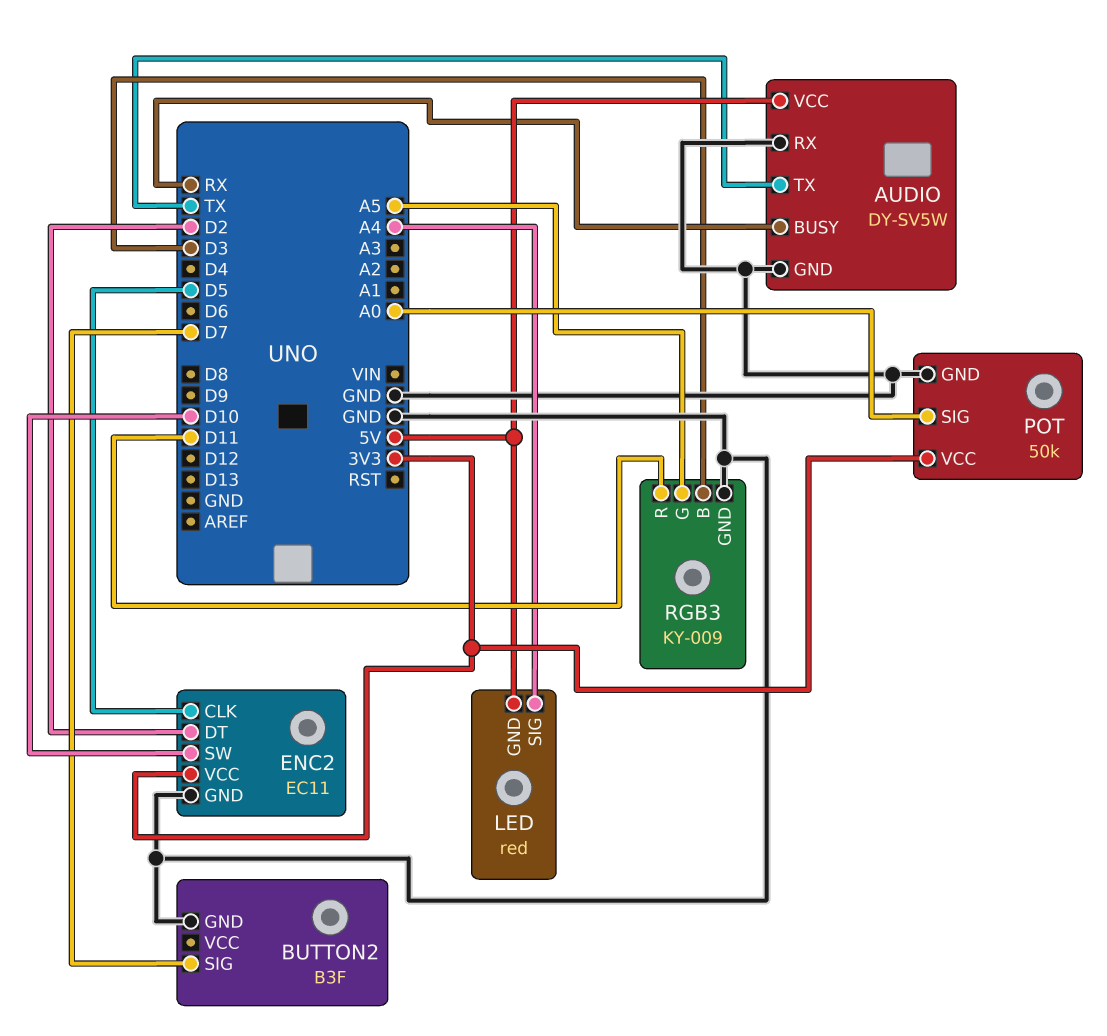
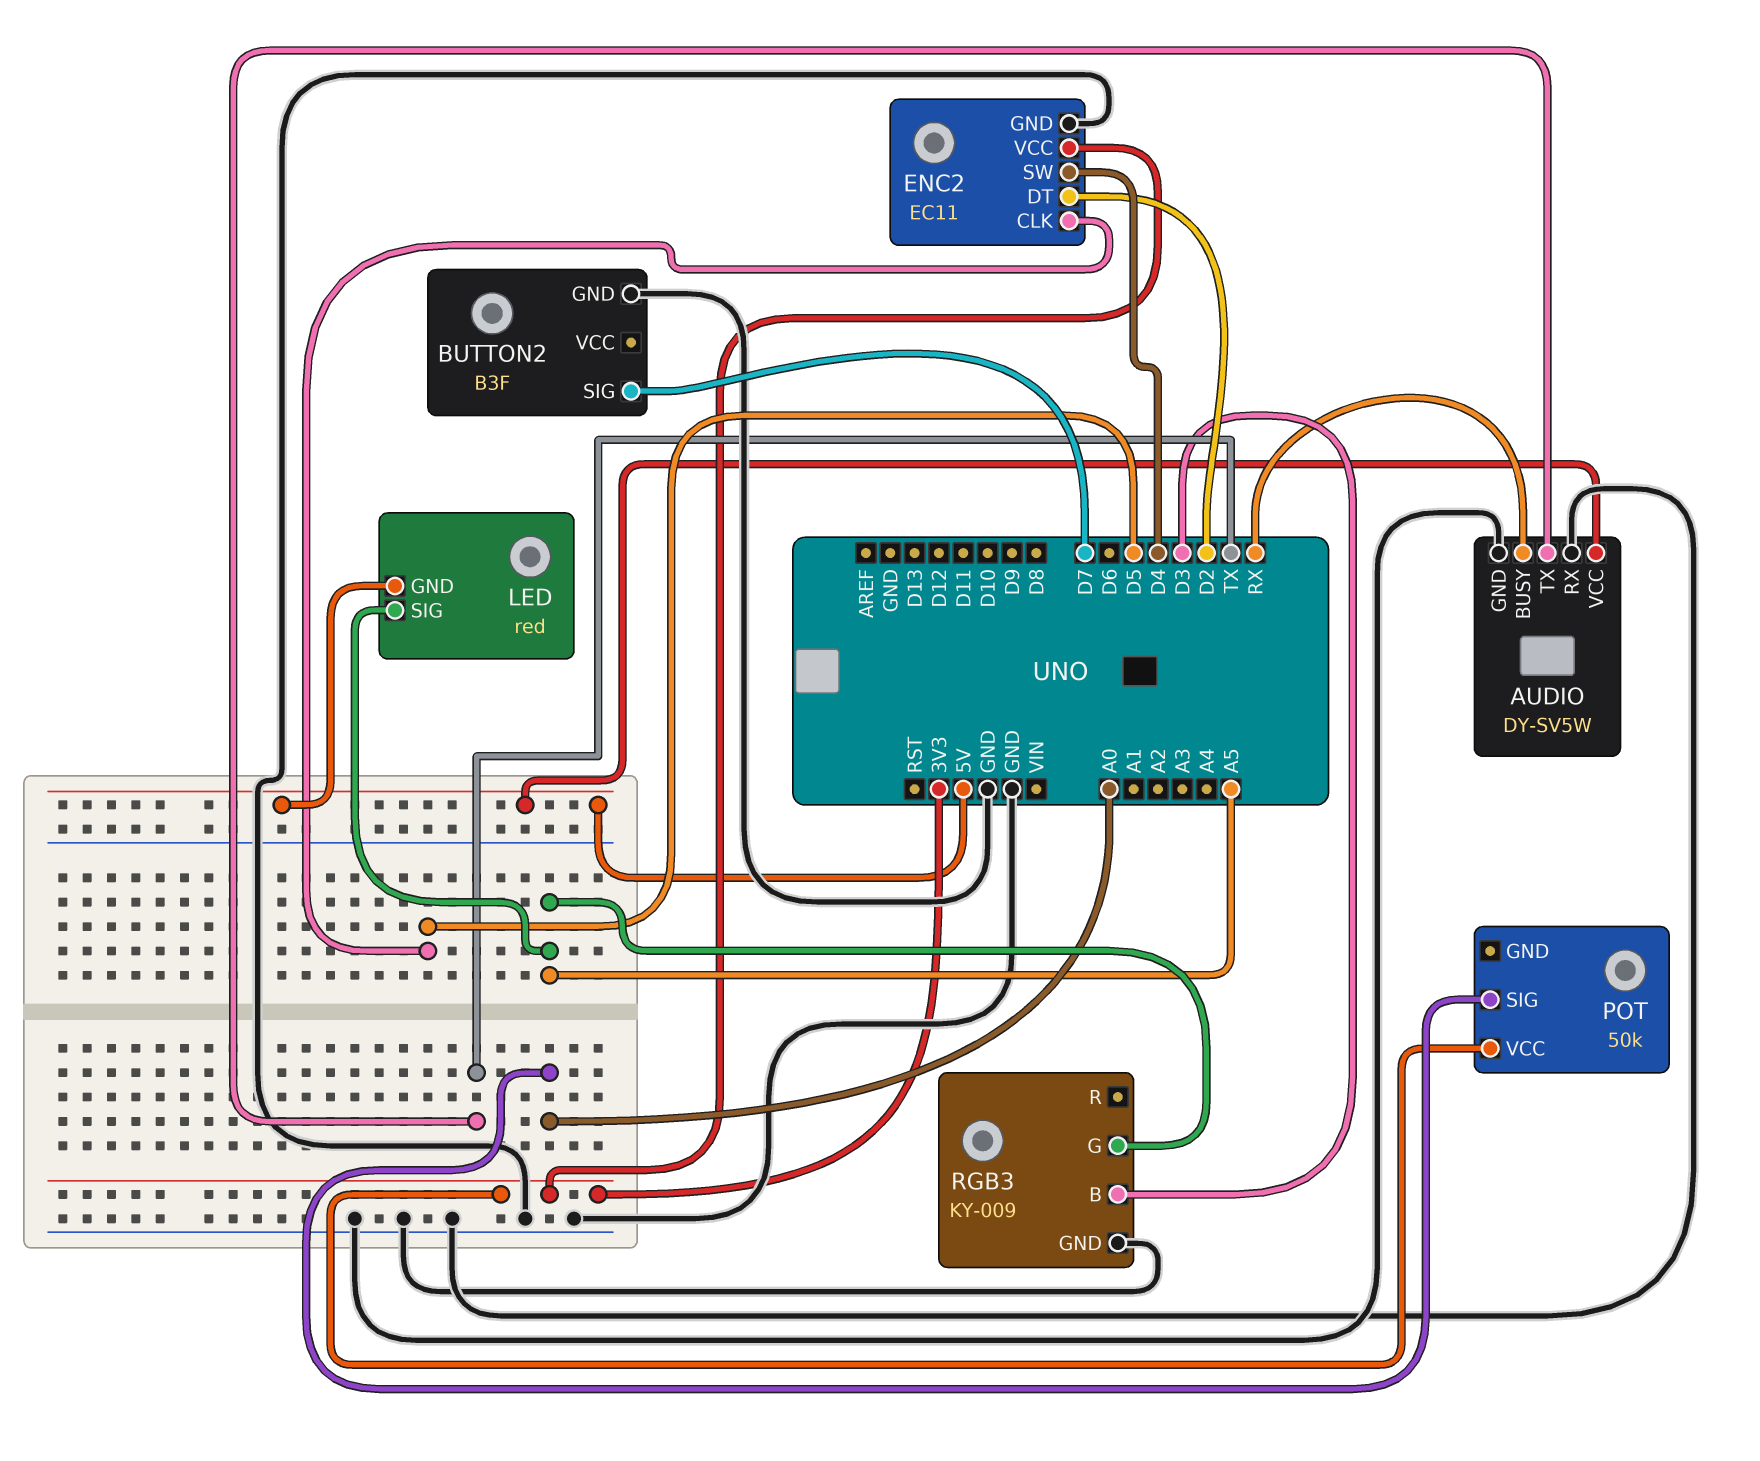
ENC2 pin SW: D10 -> D4
LED pin SIG: A4 -> A5
POT pin GND: GND -> none
RGB3 pin R: D11 -> none

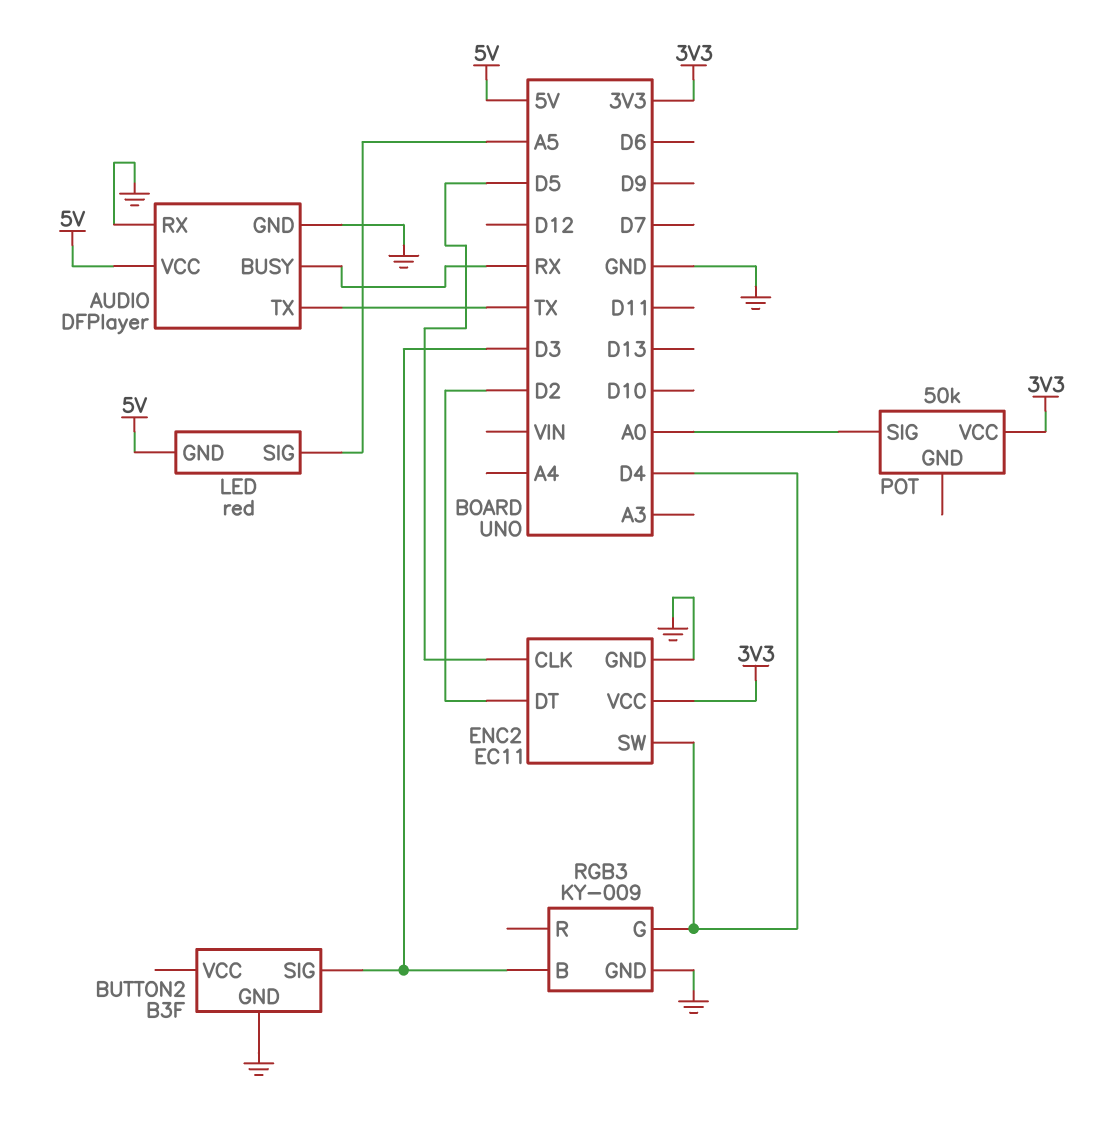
AUDIO: DY-SV5W -> DFPlayer
BUTTON2 pin SIG: D7 -> D3
RGB3 pin G: A5 -> D4

